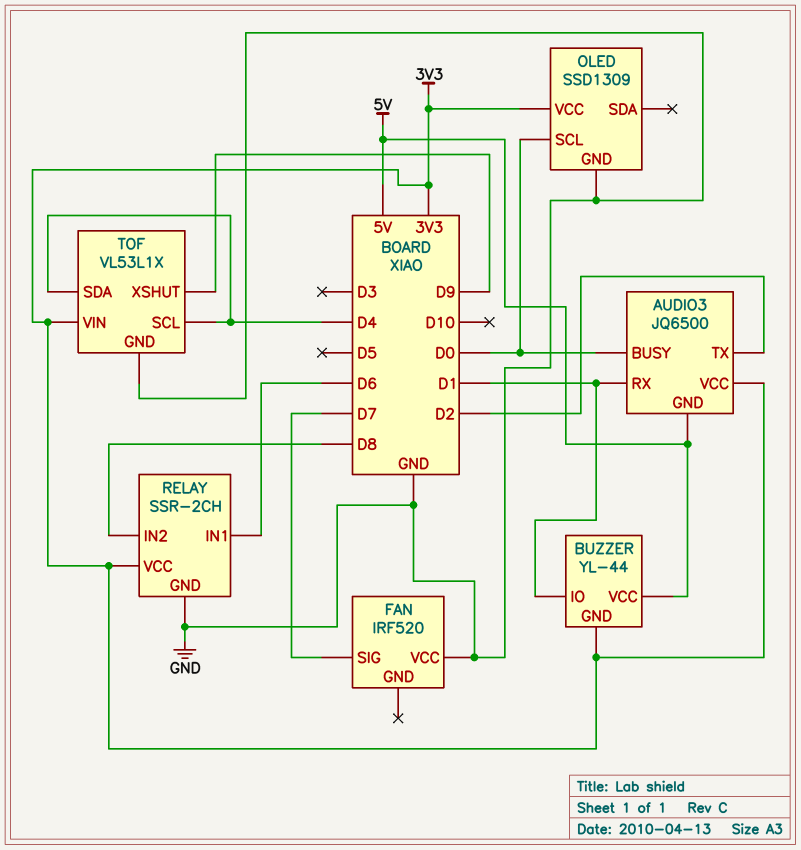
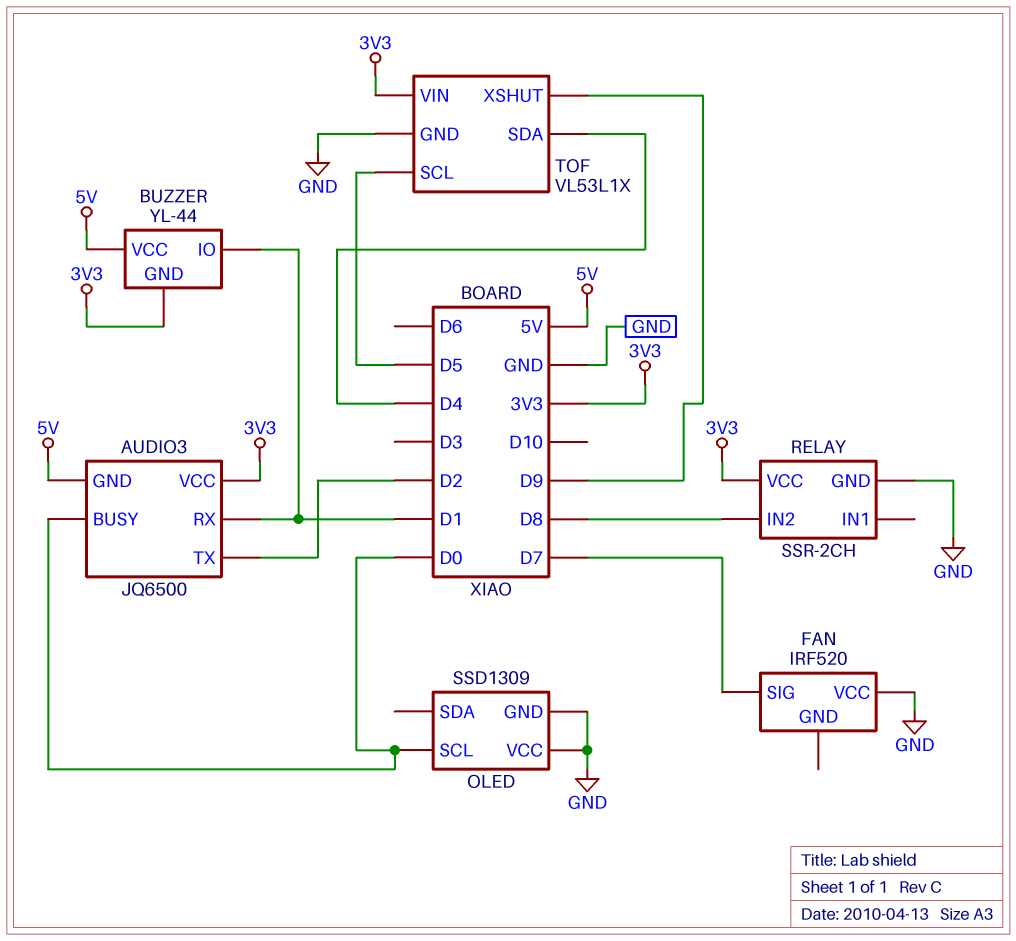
OLED pin VCC: 3V3 -> GND
RELAY pin IN1: D6 -> none
TOF pin SCL: D4 -> D5

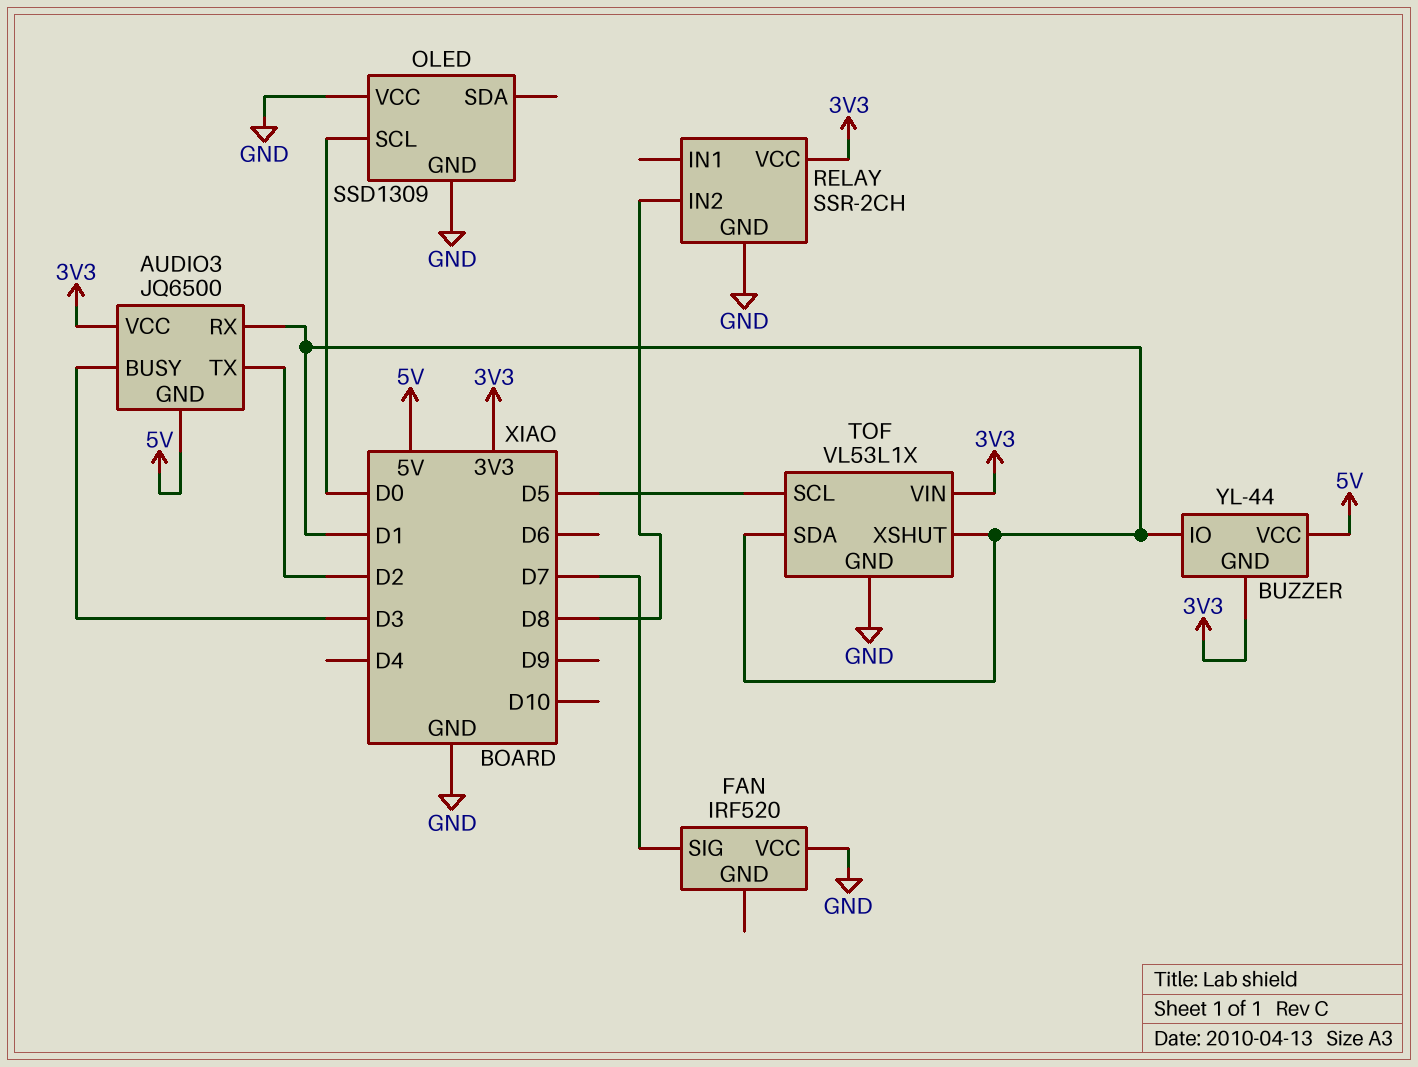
AUDIO3 pin BUSY: D0 -> D3
TOF pin SDA: D4 -> D1
TOF pin XSHUT: D9 -> D1

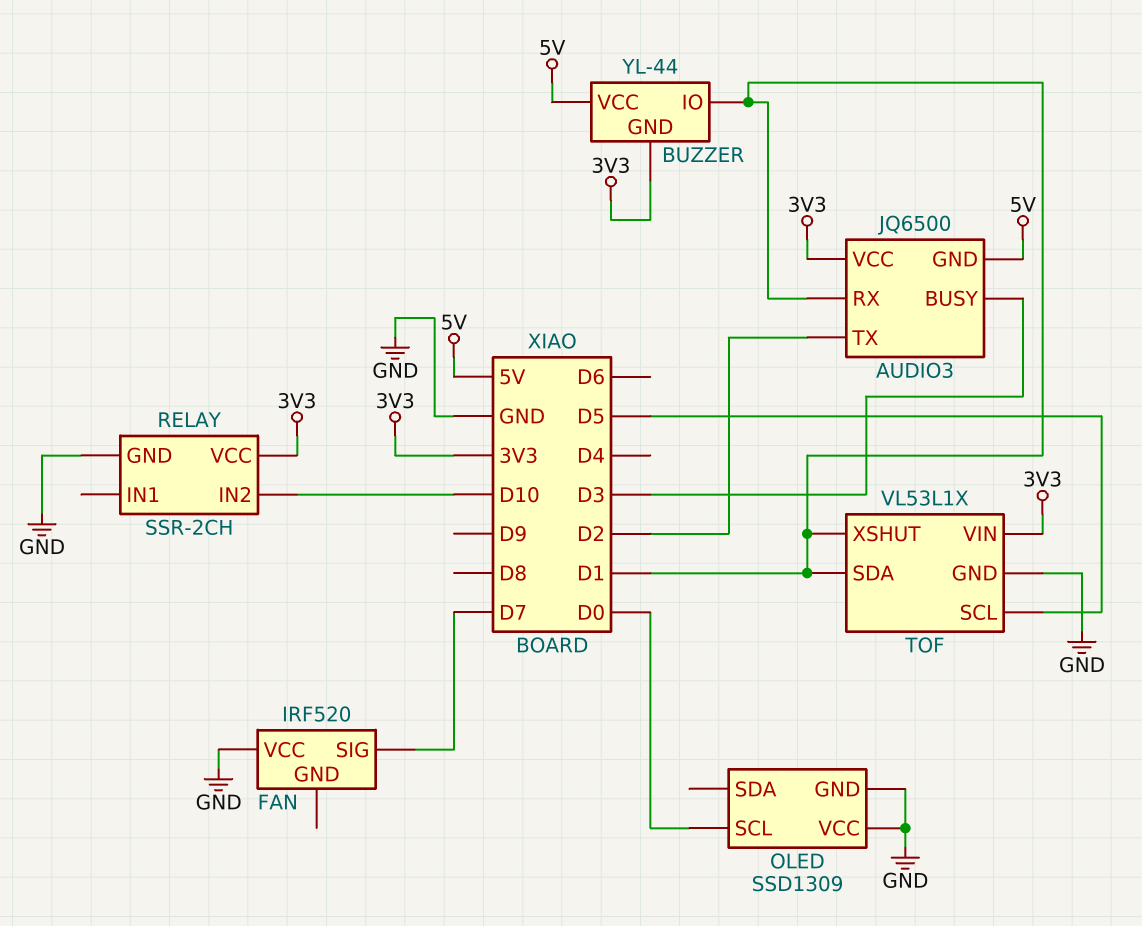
RELAY pin IN2: D8 -> D10

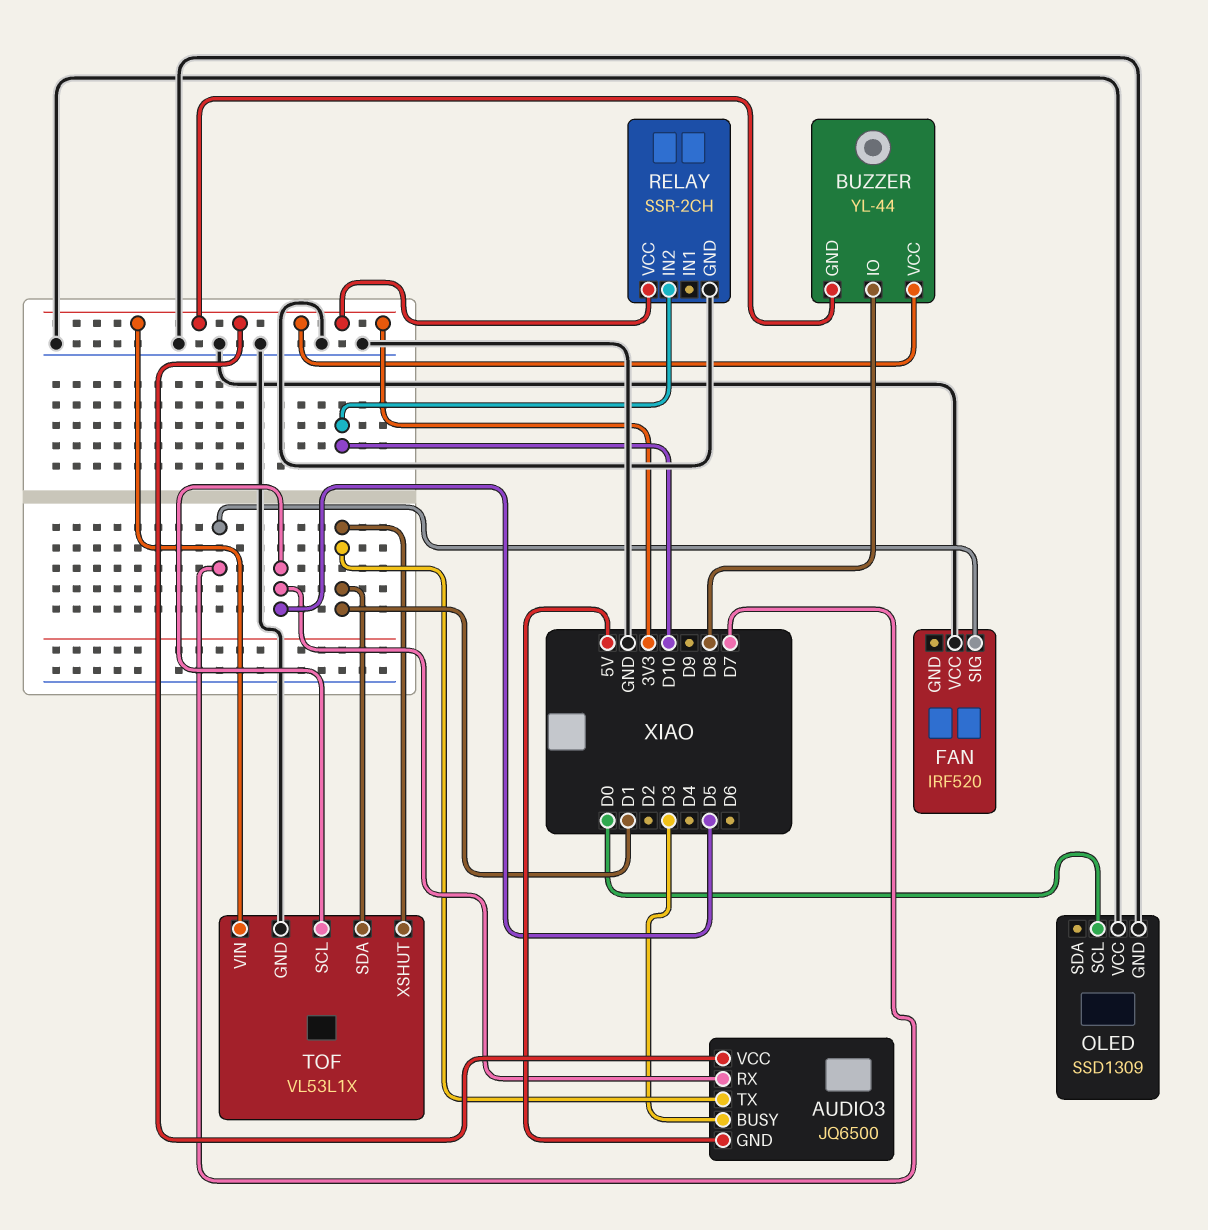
AUDIO3 pin RX: D1 -> D5
AUDIO3 pin TX: D2 -> D1
BUZZER pin IO: D1 -> D8
BUZZER pin VCC: 5V -> 3V3

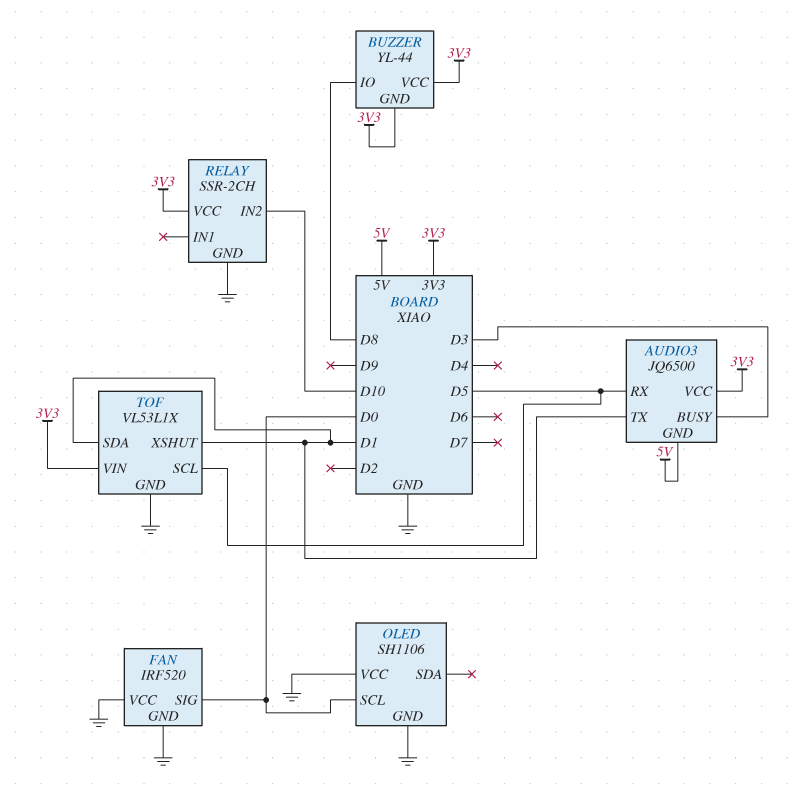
FAN pin GND: none -> GND
FAN pin SIG: D7 -> D0
OLED: SSD1309 -> SH1106

